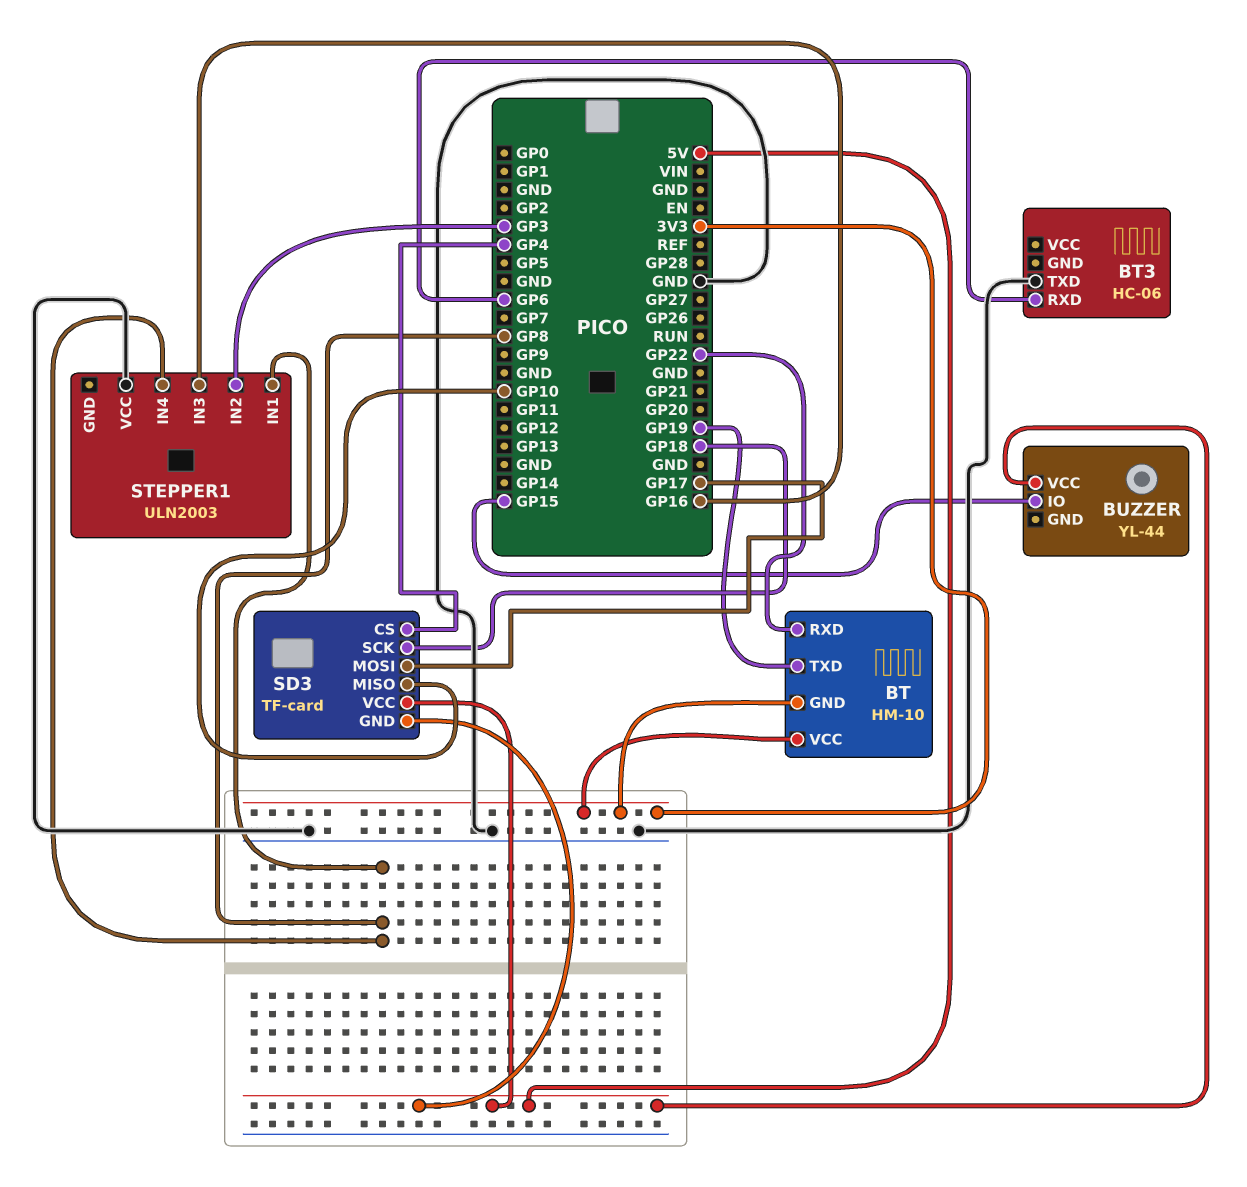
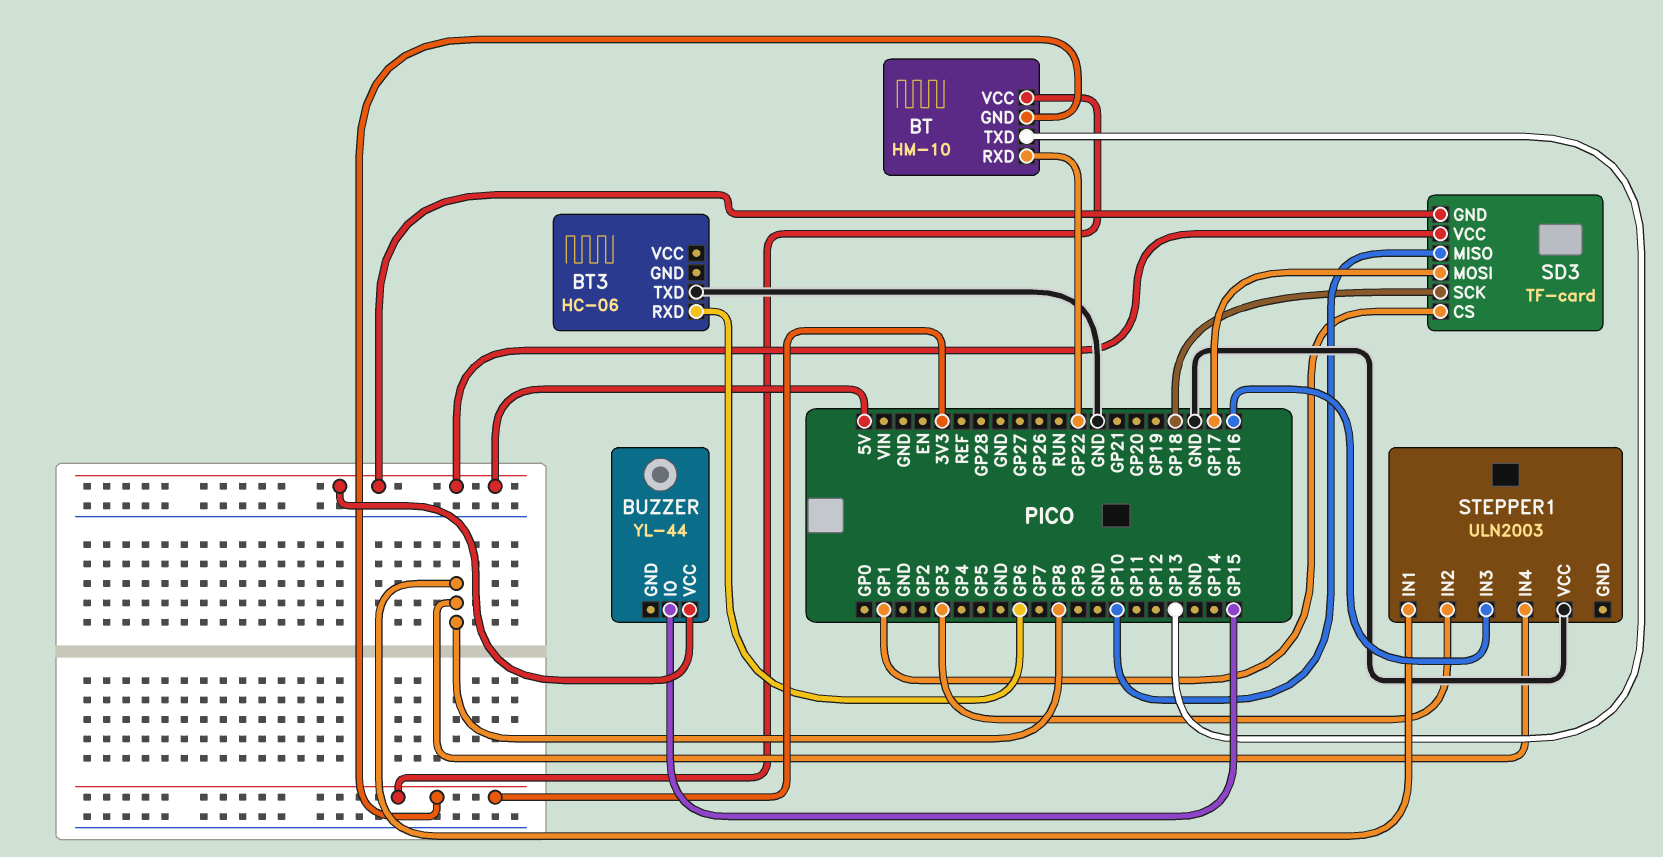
BT pin TXD: GP19 -> GP13
SD3 pin CS: GP4 -> GP1

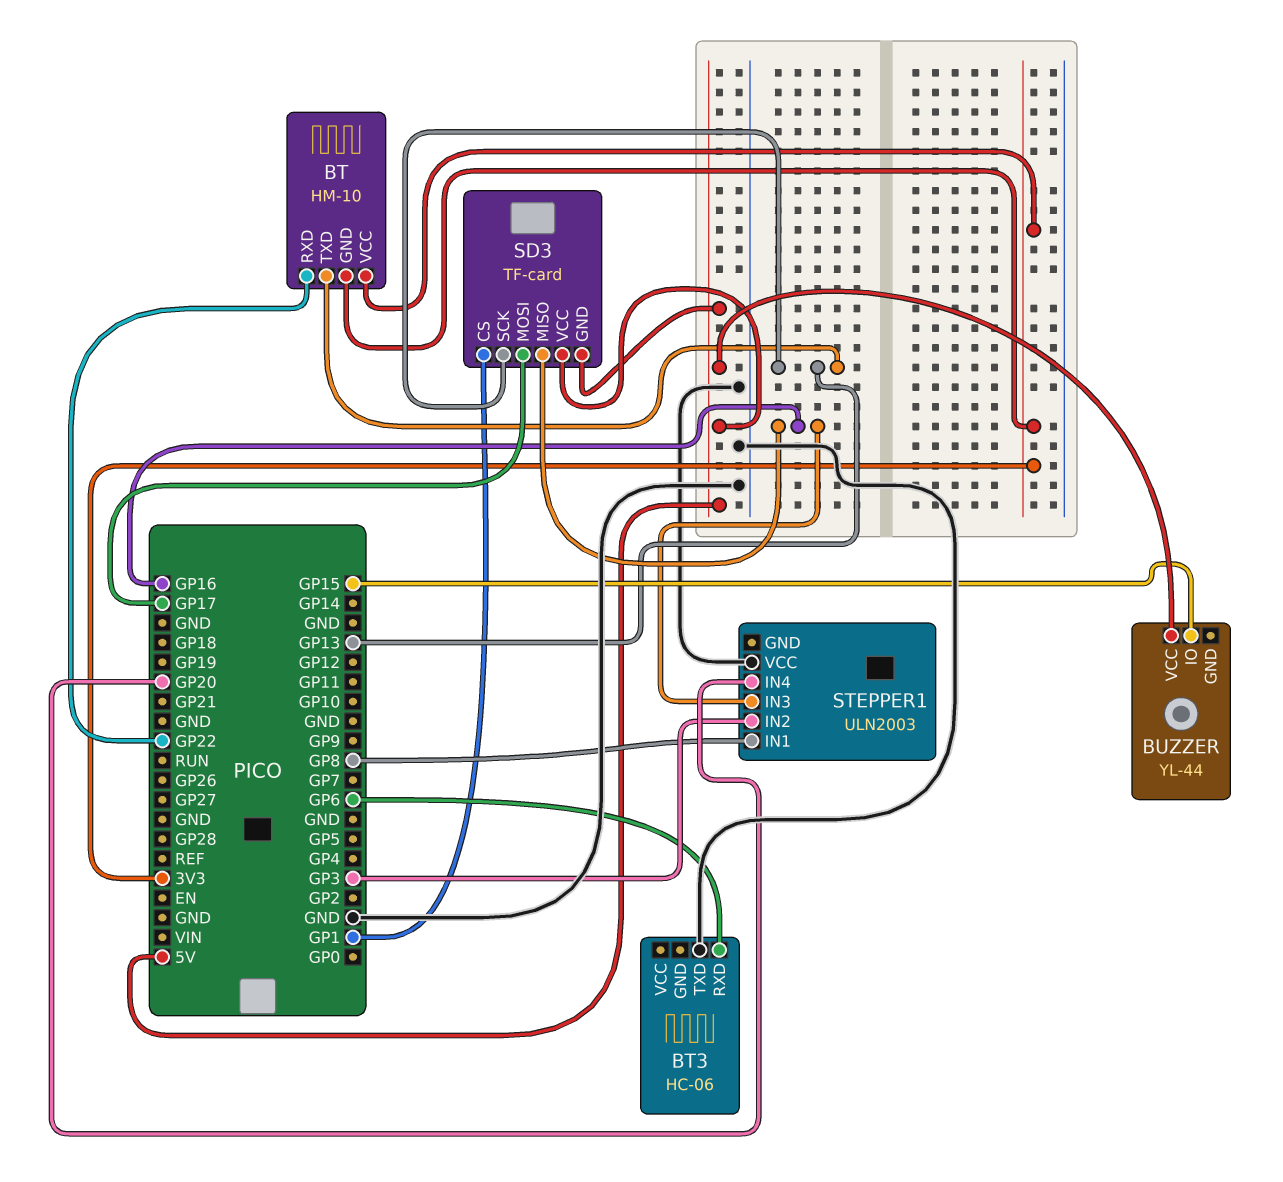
SD3 pin MISO: GP10 -> GP16
SD3 pin SCK: GP18 -> GP13
STEPPER1 pin IN4: GP8 -> GP20

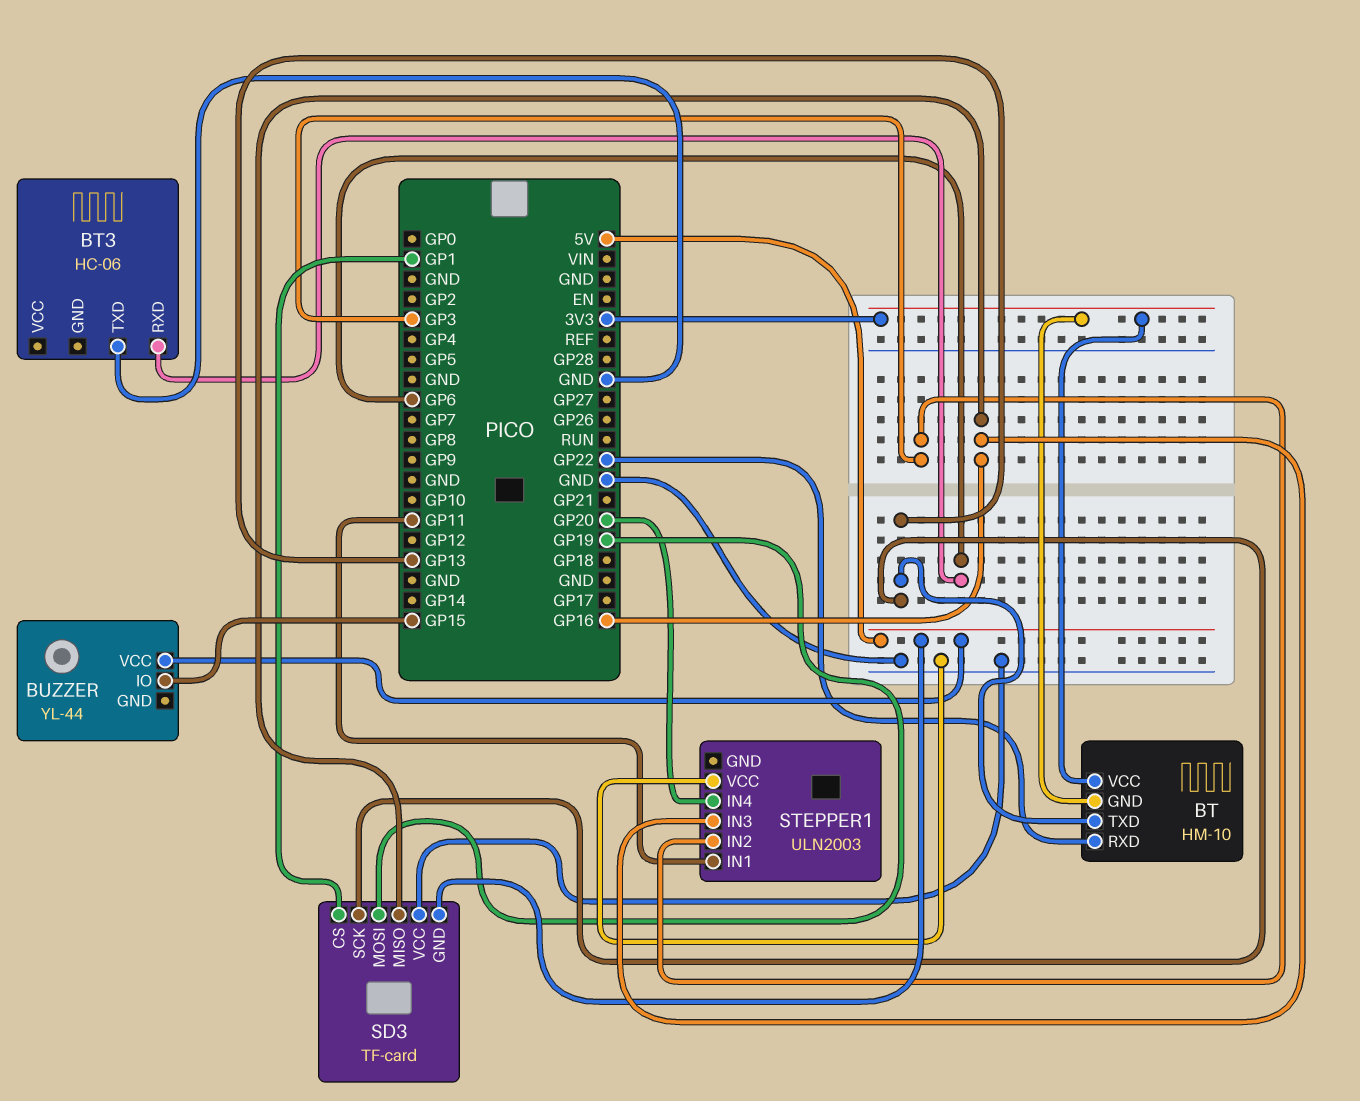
SD3 pin MOSI: GP17 -> GP19
SD3 pin VCC: 5V -> GND
STEPPER1 pin IN1: GP8 -> GP11

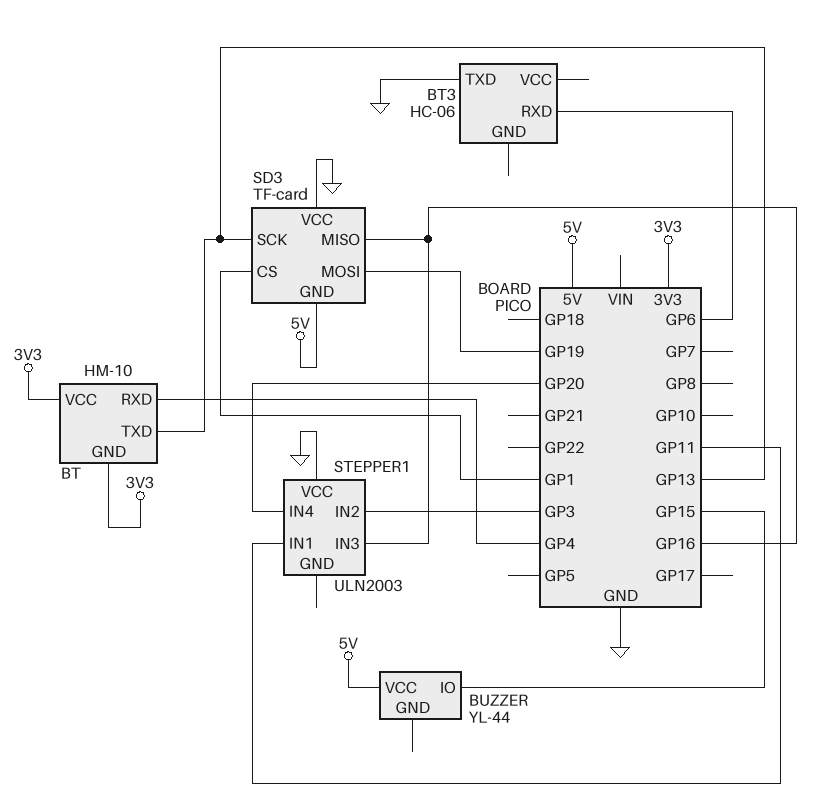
BT pin RXD: GP22 -> GP4

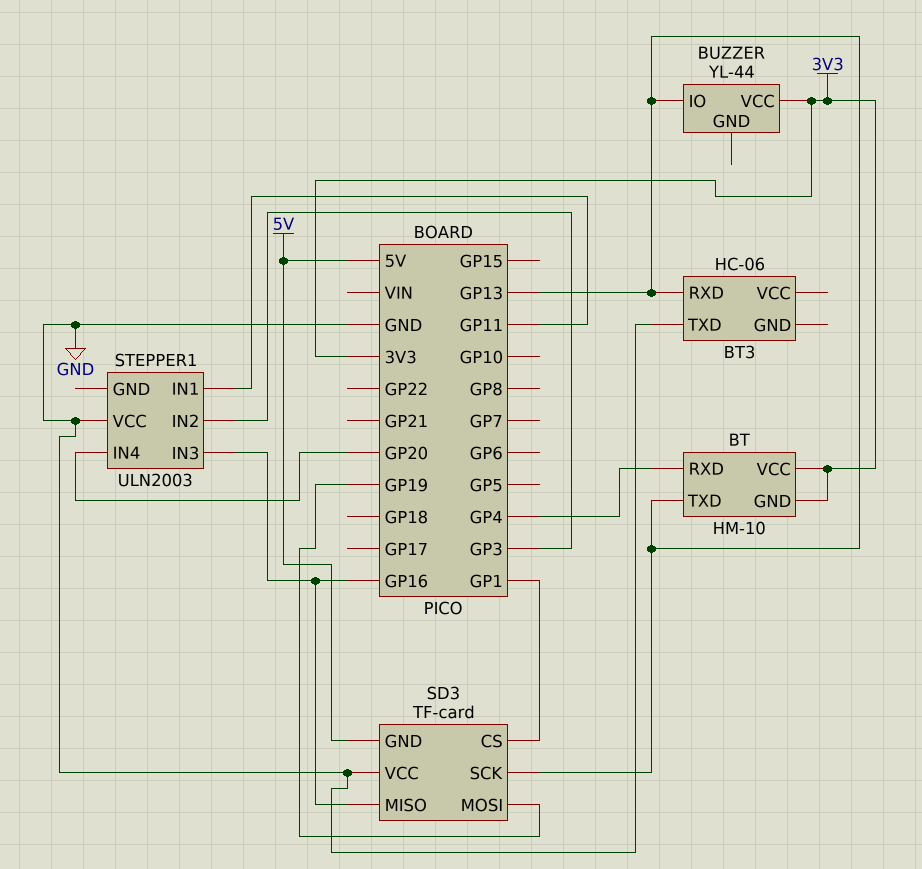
BT3 pin RXD: GP6 -> GP13
BUZZER pin IO: GP15 -> GP13
BUZZER pin VCC: 5V -> 3V3

